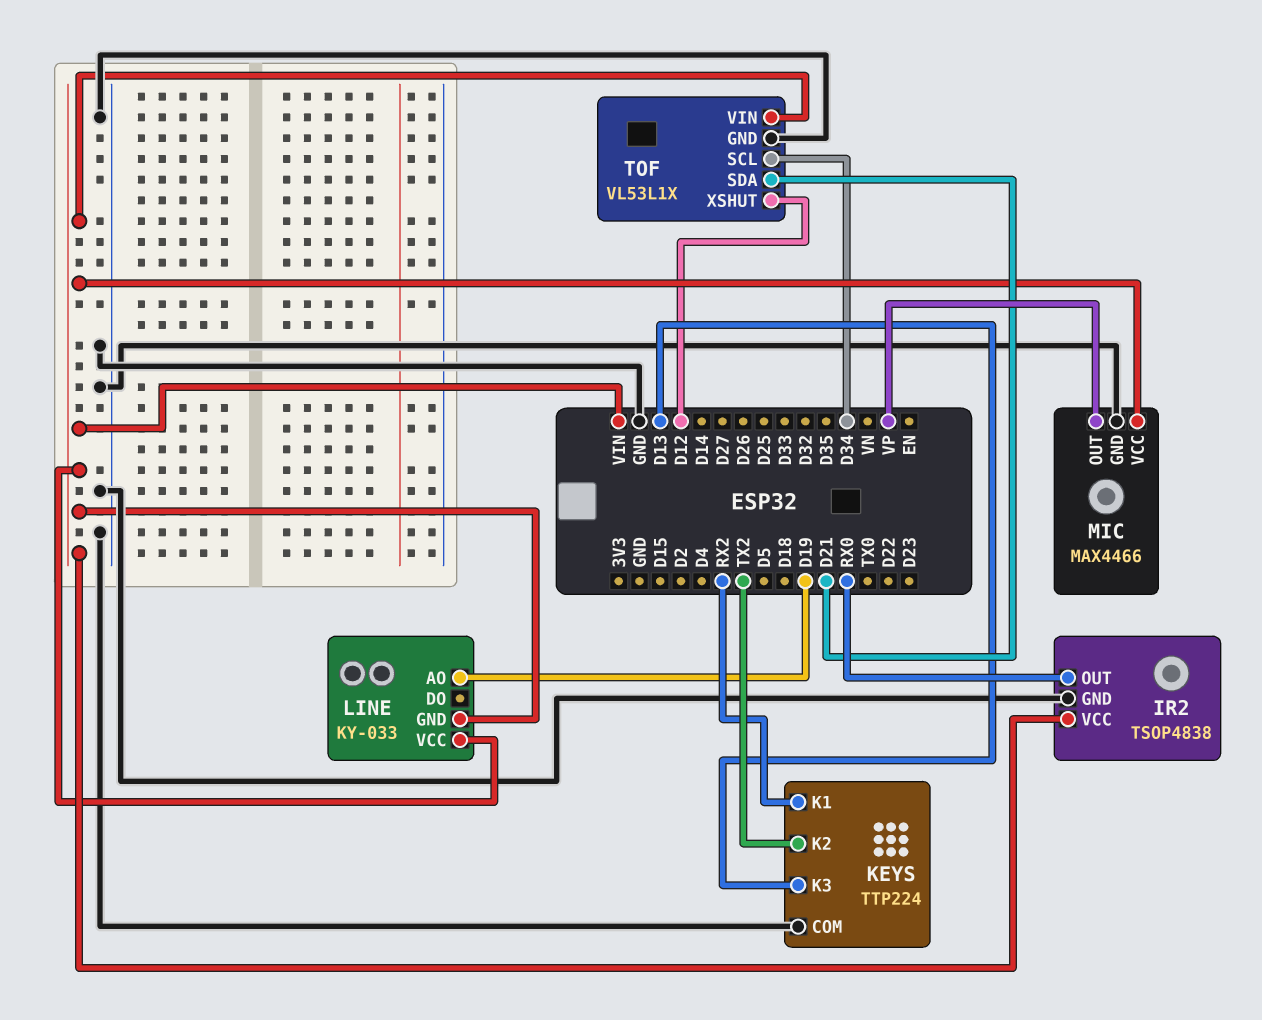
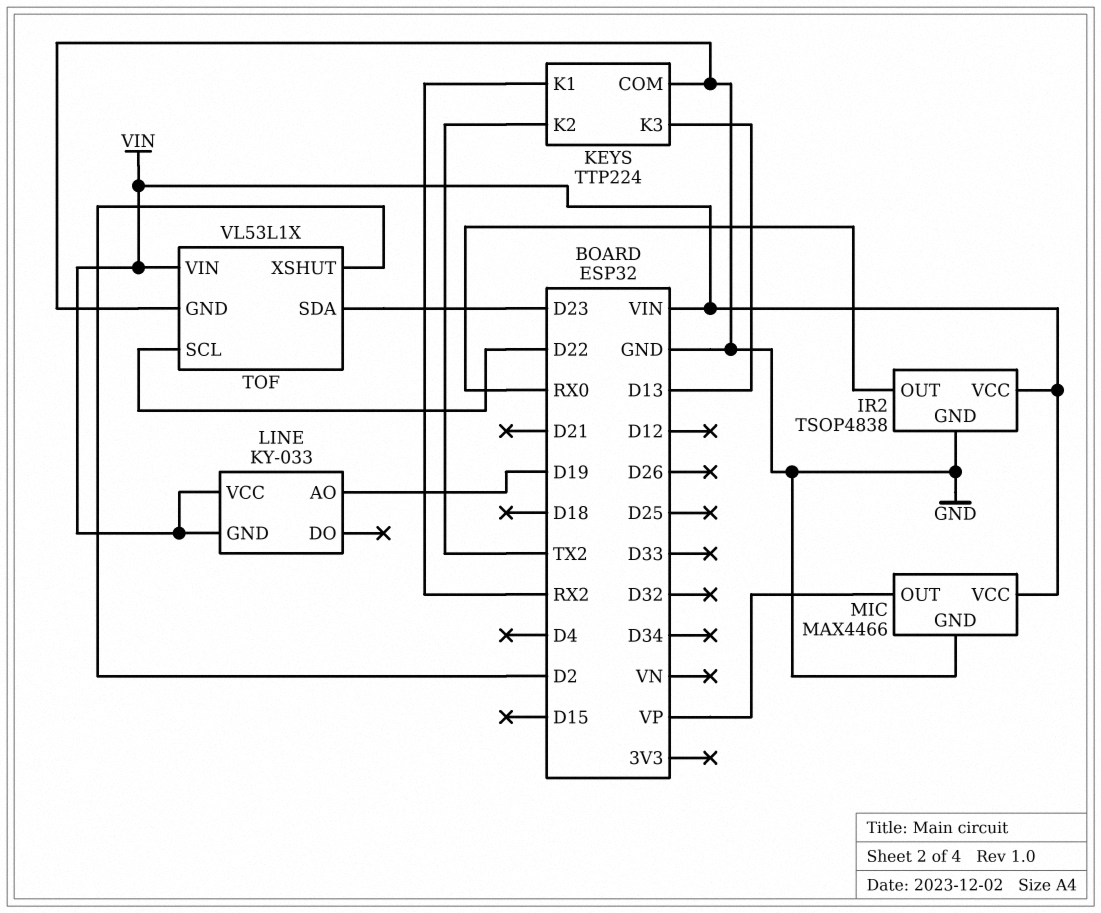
TOF pin SCL: D34 -> D22
TOF pin SDA: D21 -> D23
TOF pin XSHUT: D12 -> D2

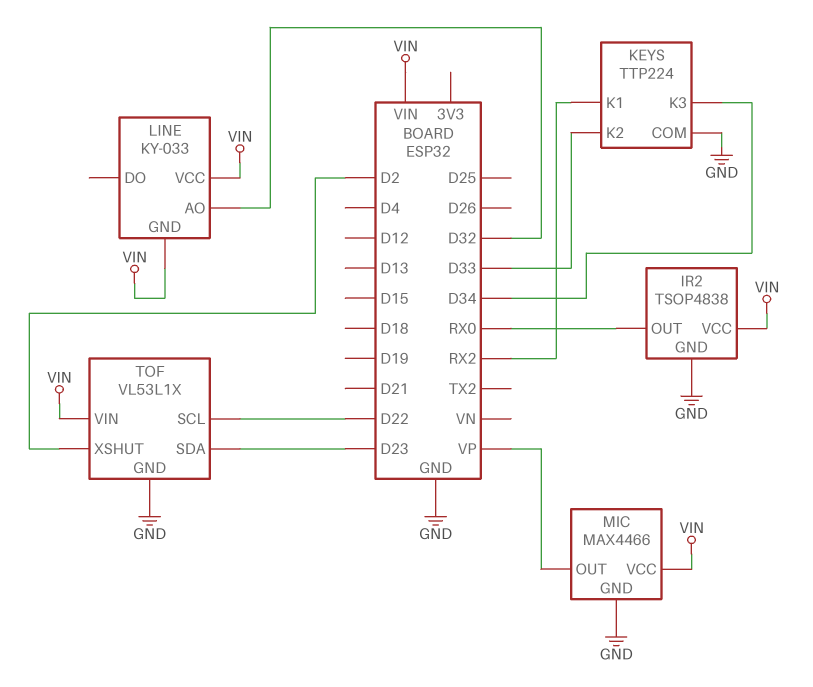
KEYS pin K2: TX2 -> D33
KEYS pin K3: D13 -> D34
LINE pin AO: D19 -> D32

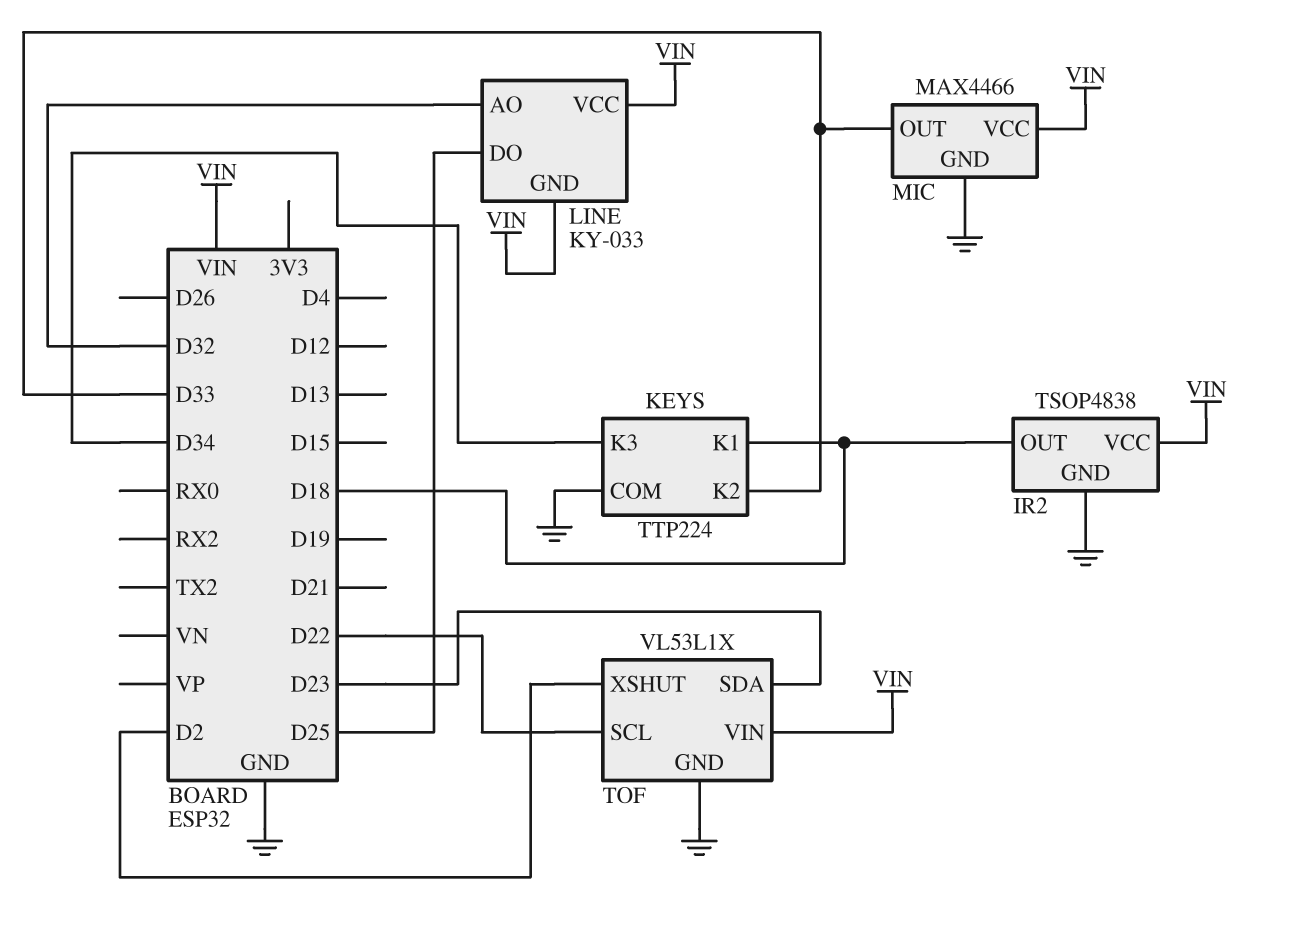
IR2 pin OUT: RX0 -> D18
KEYS pin K1: RX2 -> D18
LINE pin DO: none -> D25
MIC pin OUT: VP -> D33

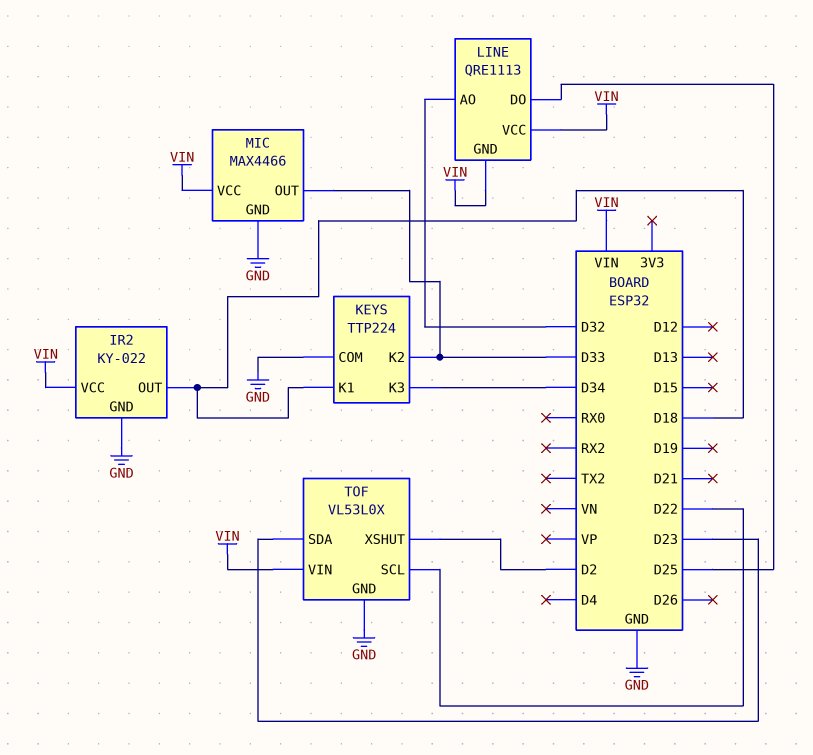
IR2: TSOP4838 -> KY-022
LINE: KY-033 -> QRE1113
TOF: VL53L1X -> VL53L0X

